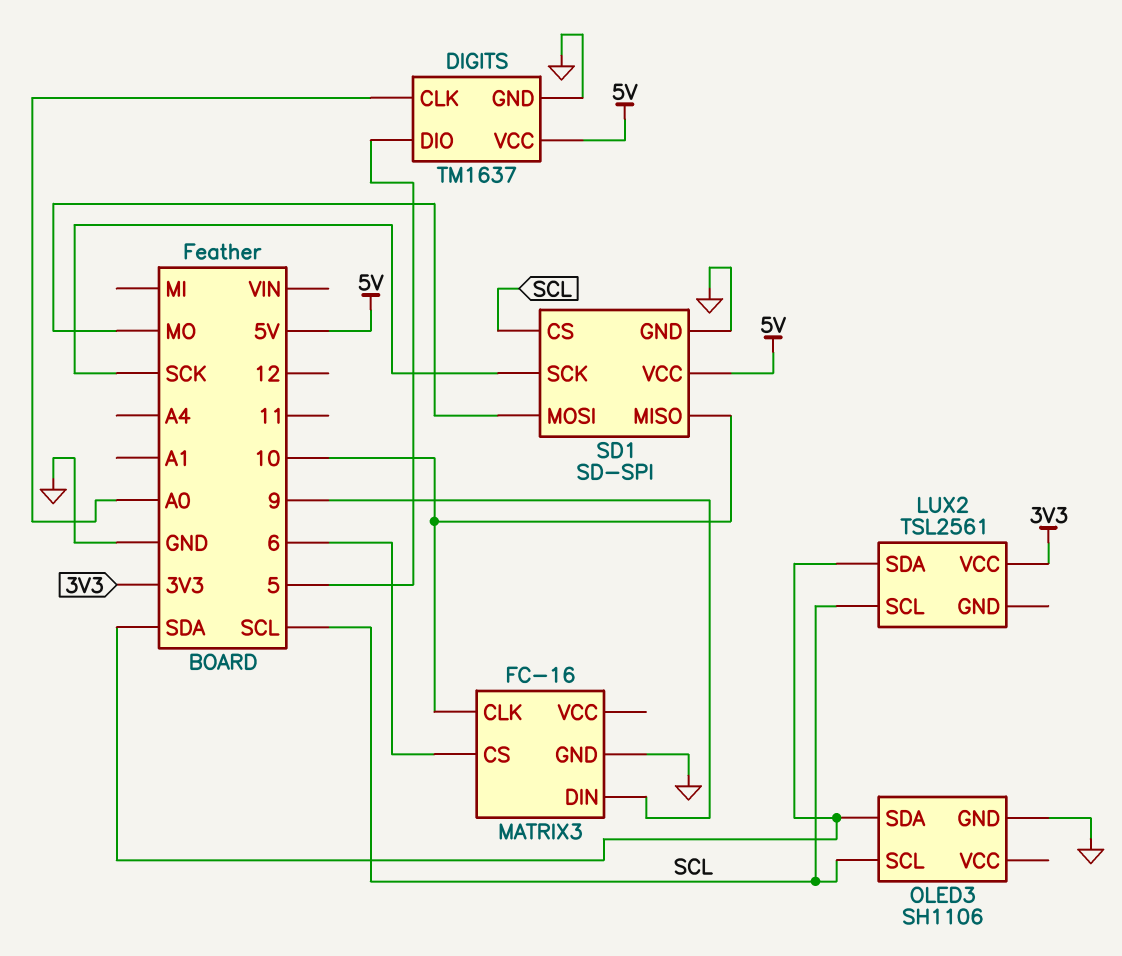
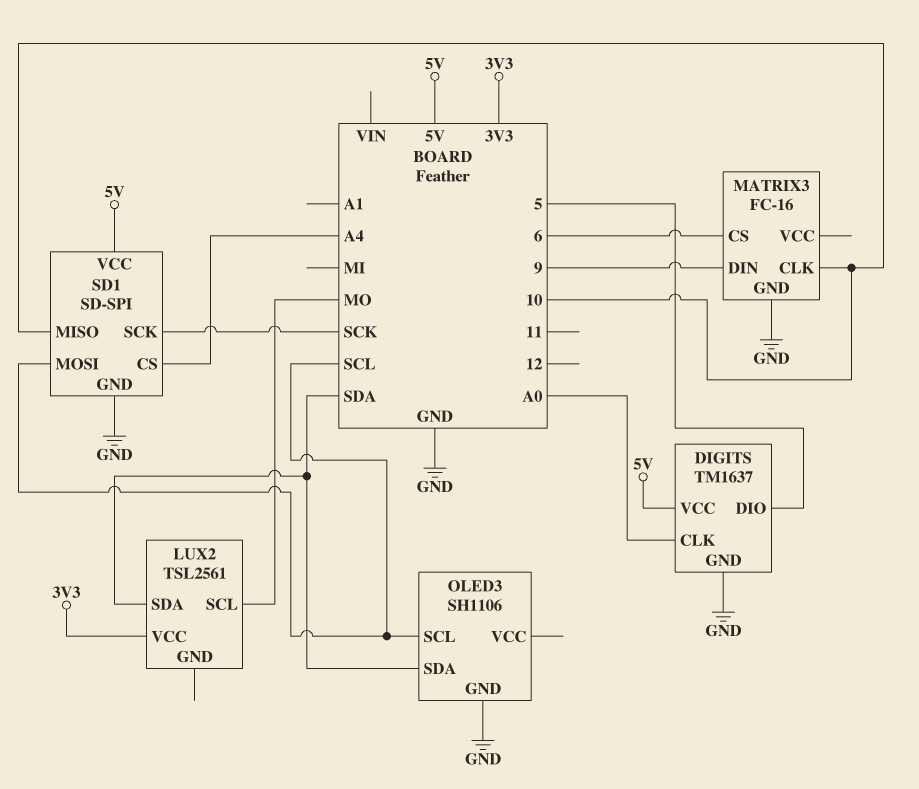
LUX2 pin SCL: SCL -> MO
SD1 pin CS: SCL -> A4
SD1 pin MOSI: MO -> SCL

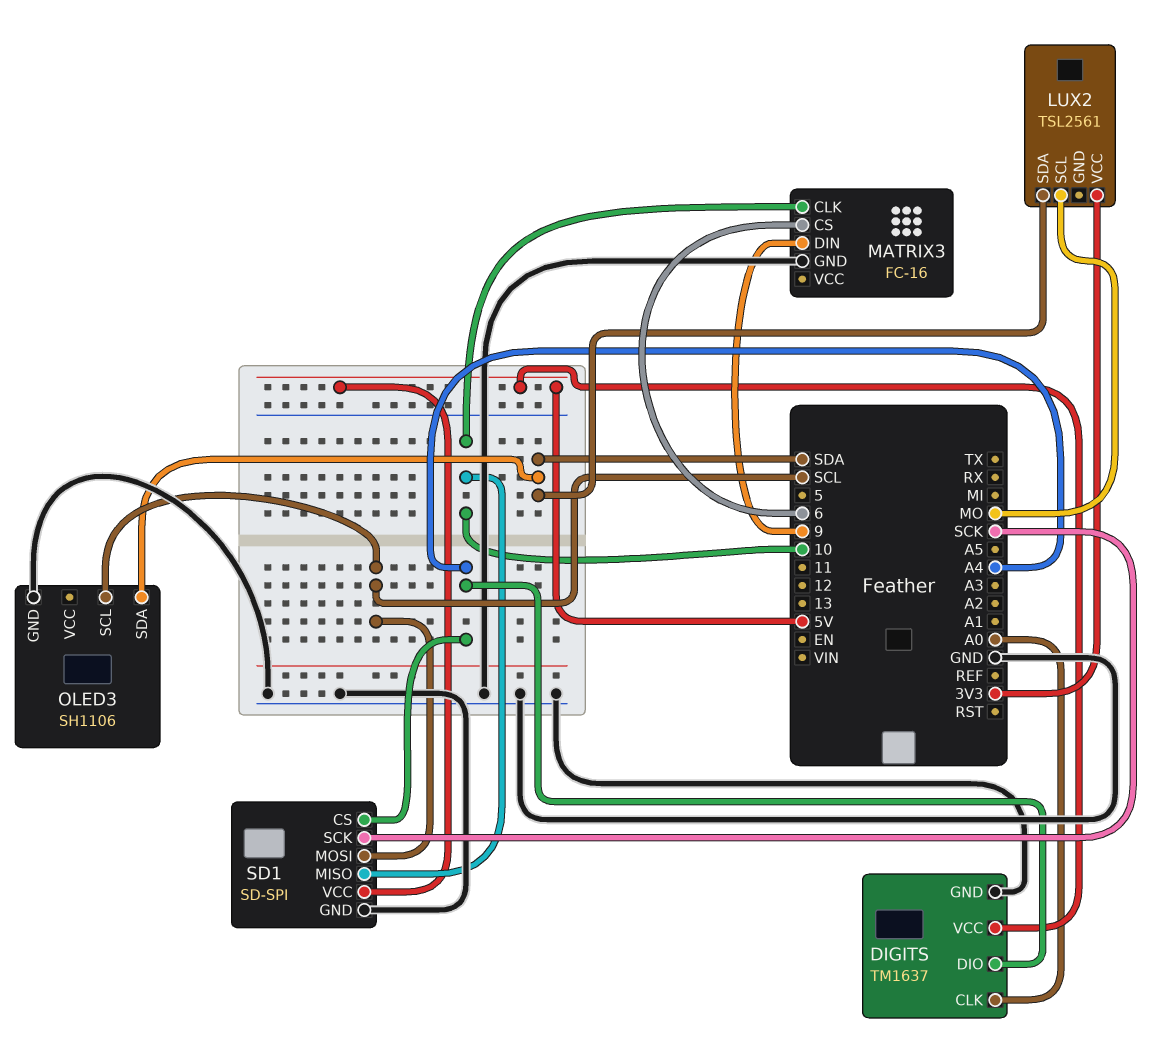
DIGITS pin DIO: 5 -> A4

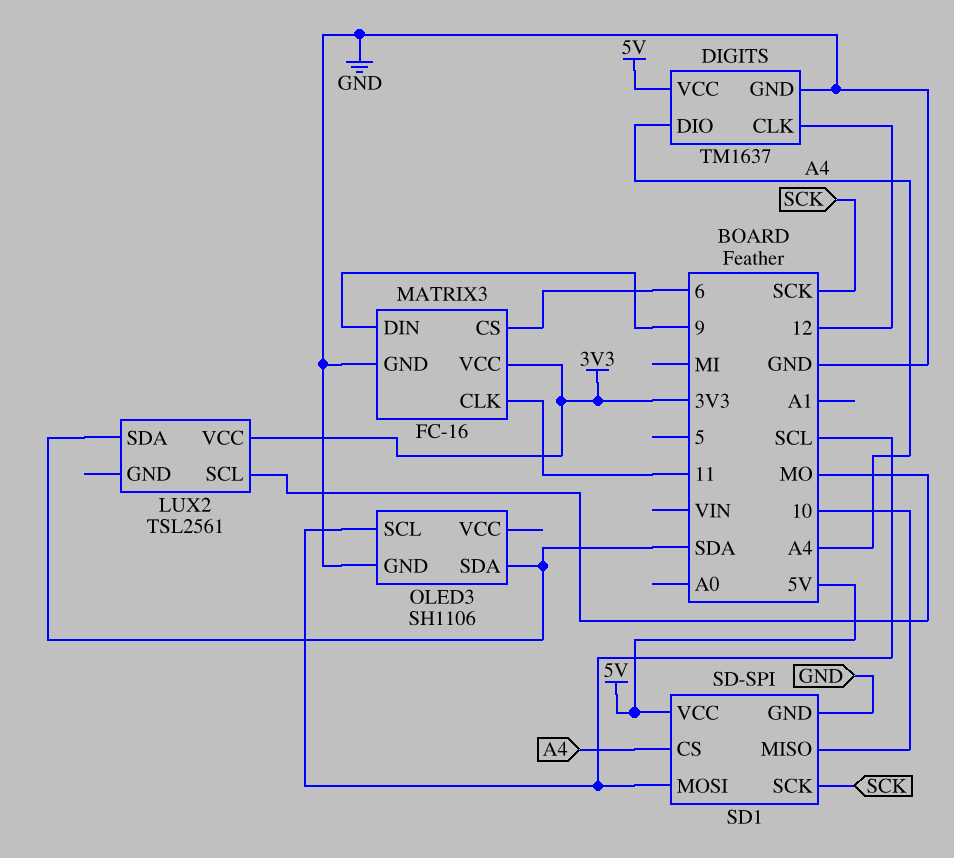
DIGITS pin CLK: A0 -> 12
MATRIX3 pin CLK: 10 -> 11
MATRIX3 pin VCC: none -> 3V3

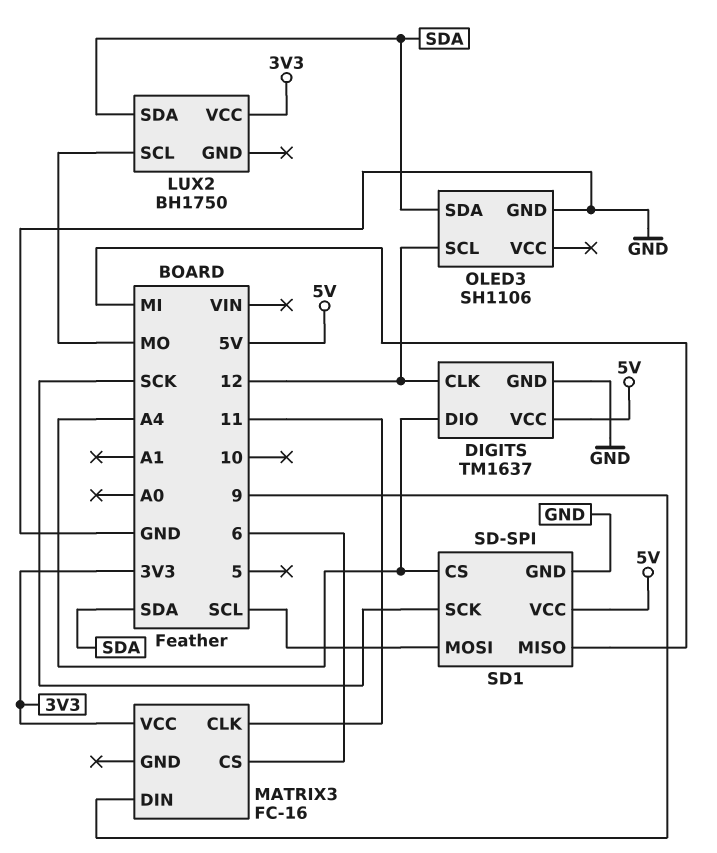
LUX2: TSL2561 -> BH1750
MATRIX3 pin GND: GND -> none
OLED3 pin SCL: SCL -> 12
SD1 pin MISO: 10 -> MI

